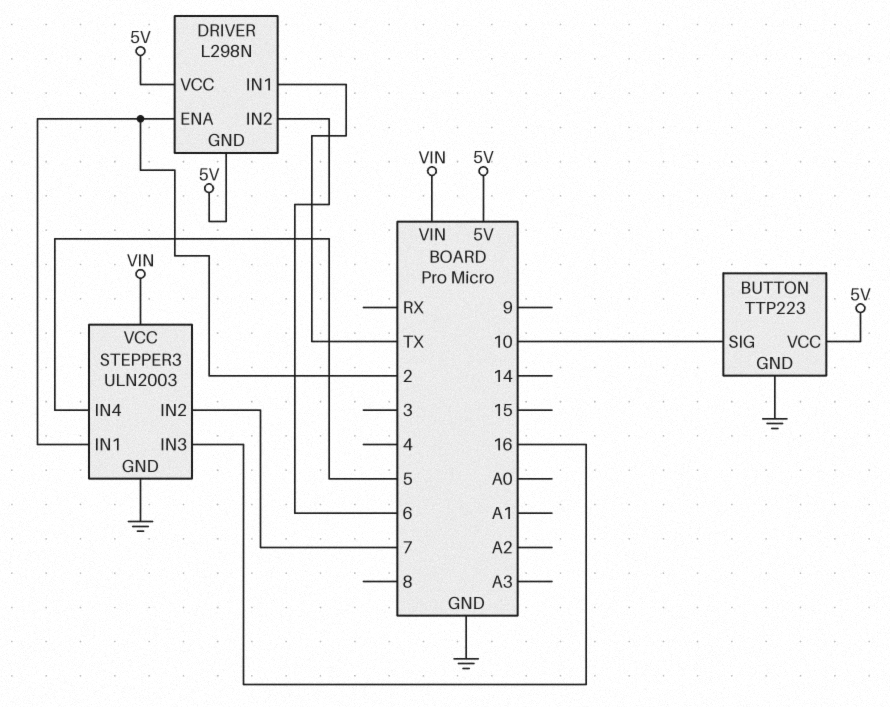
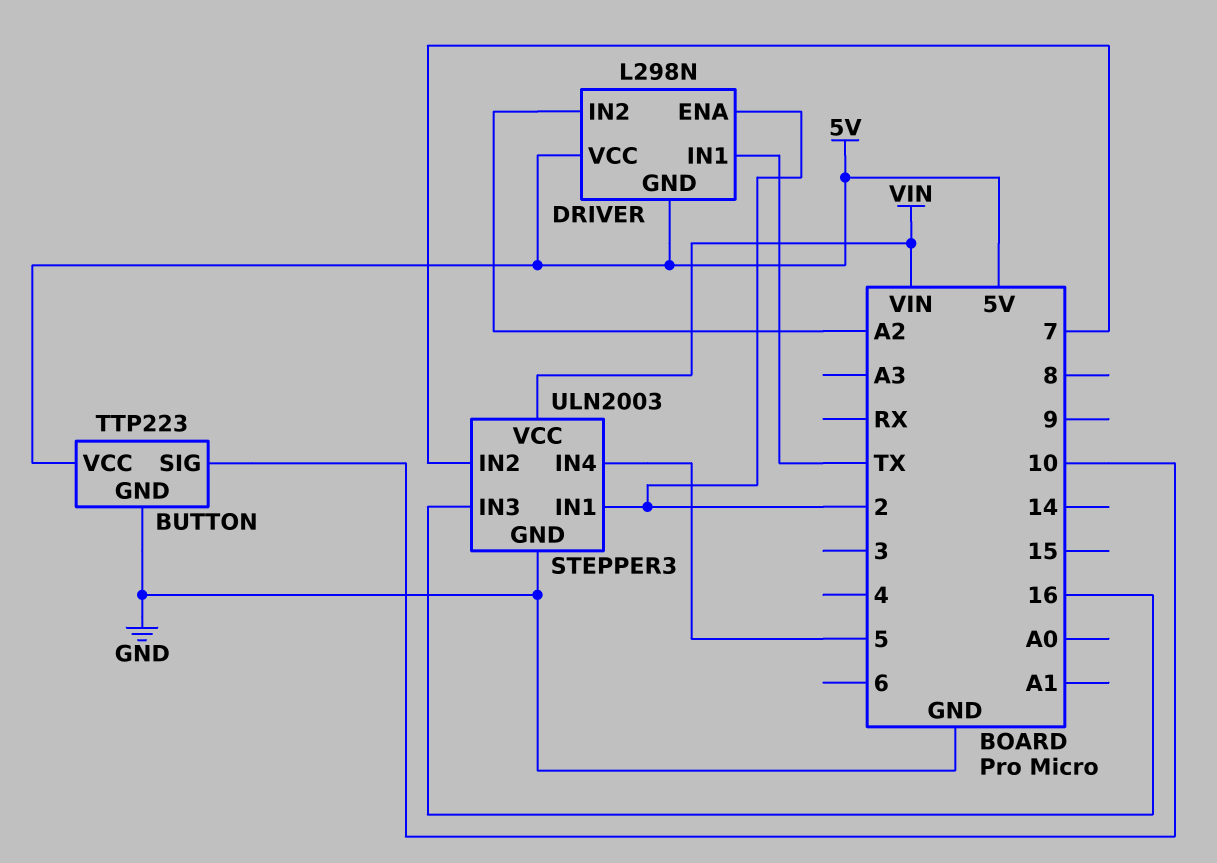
DRIVER pin IN2: 6 -> A2

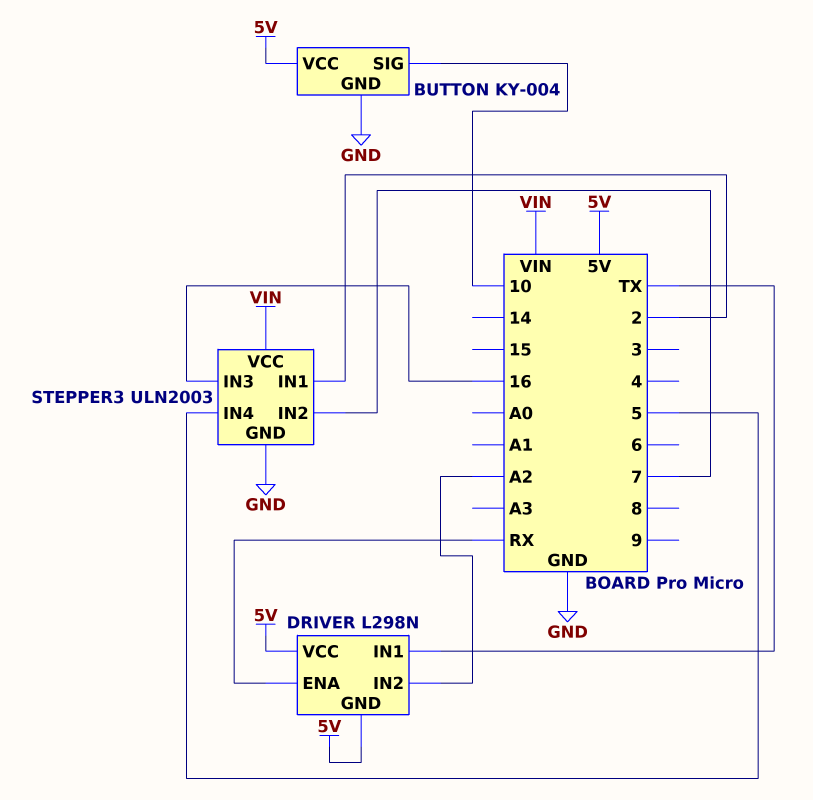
BUTTON: TTP223 -> KY-004
DRIVER pin ENA: 2 -> RX

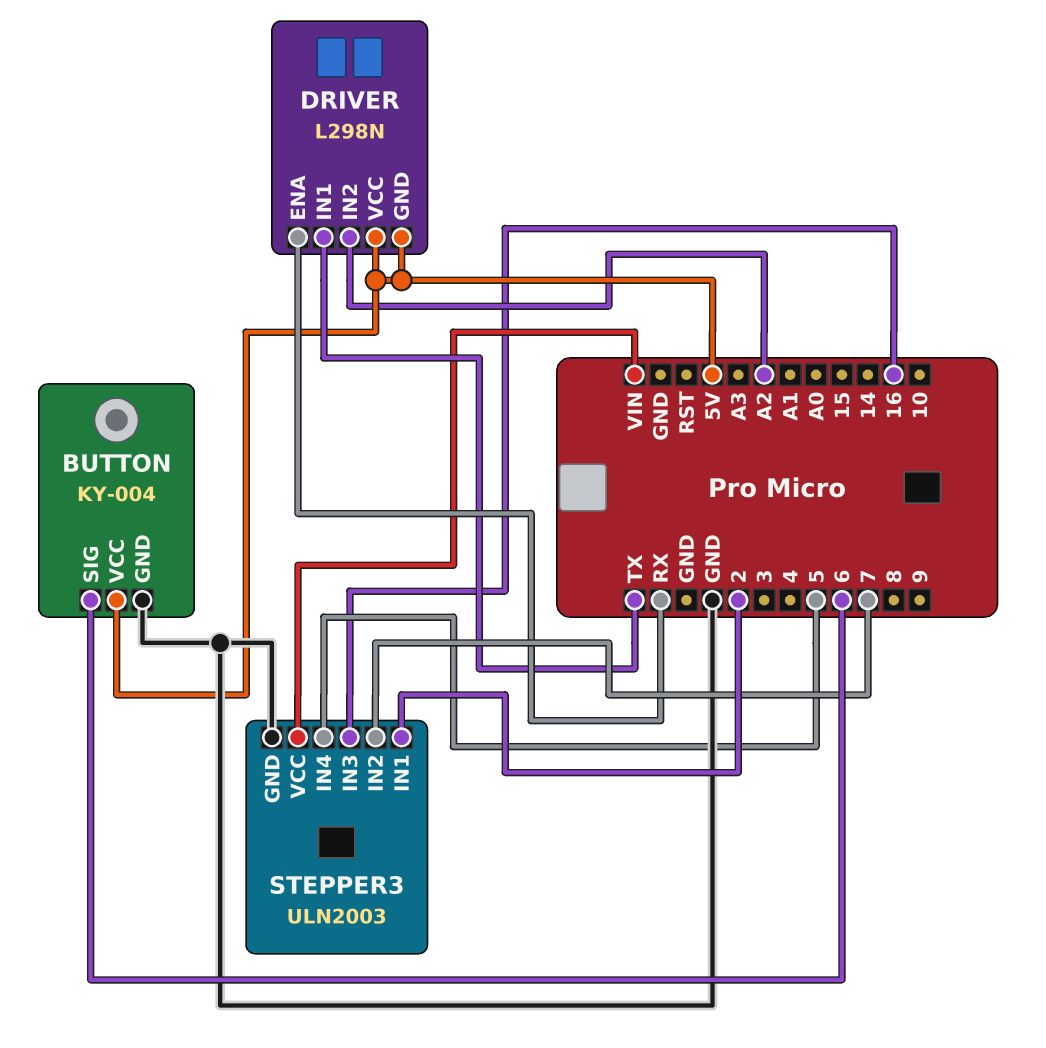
BUTTON pin SIG: 10 -> 6

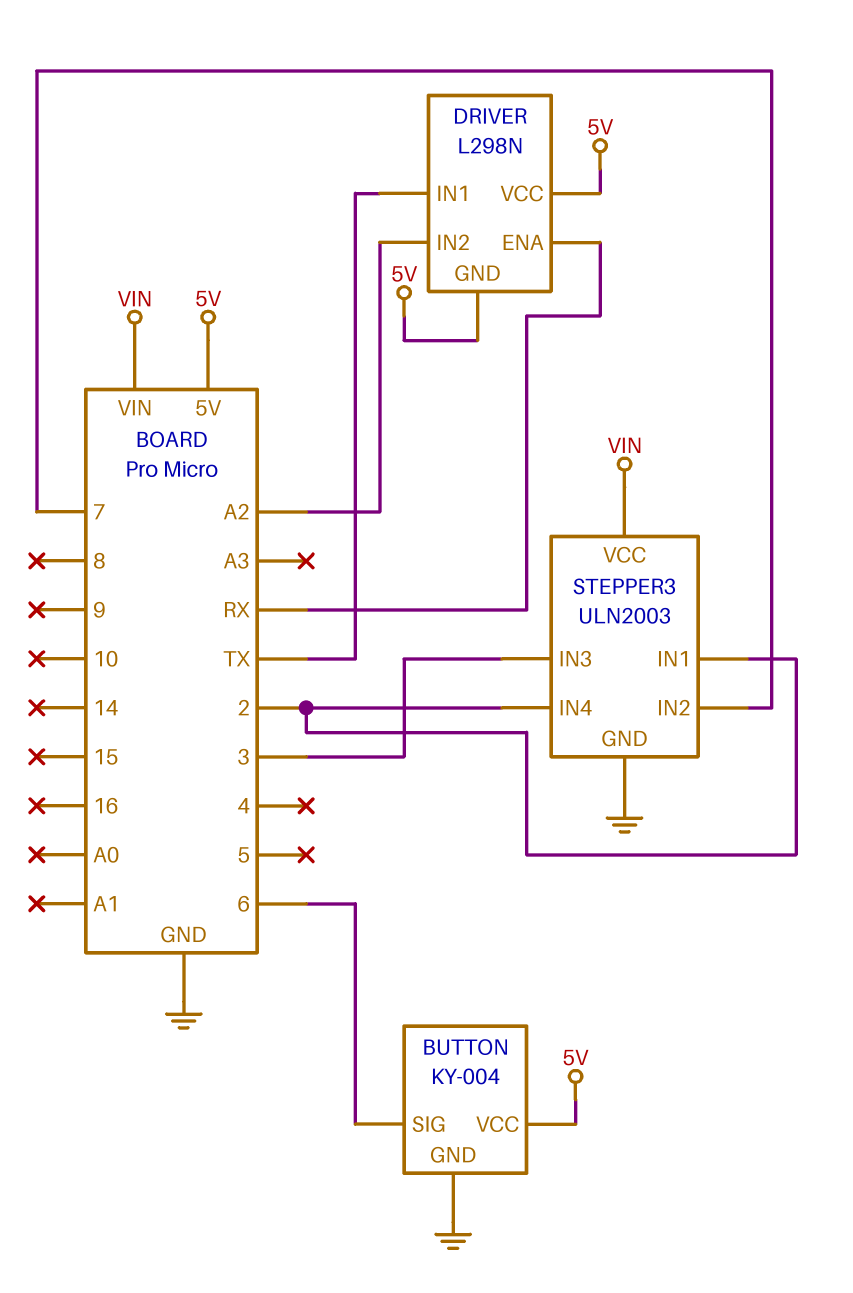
STEPPER3 pin IN3: 16 -> 3
STEPPER3 pin IN4: 5 -> 2

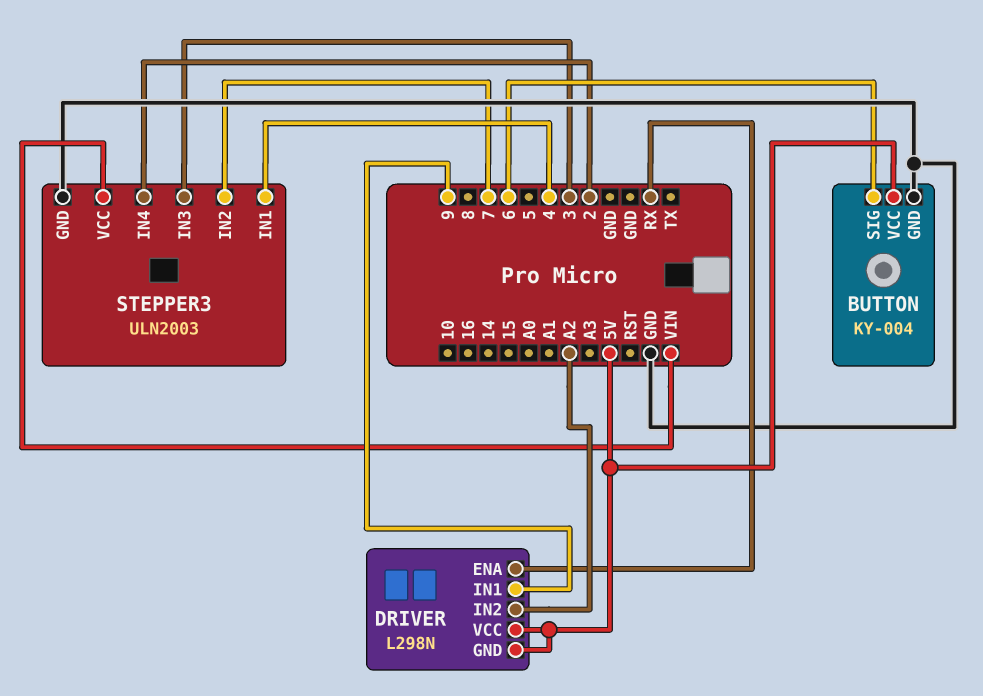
DRIVER pin IN1: TX -> 9
STEPPER3 pin IN1: 2 -> 4

